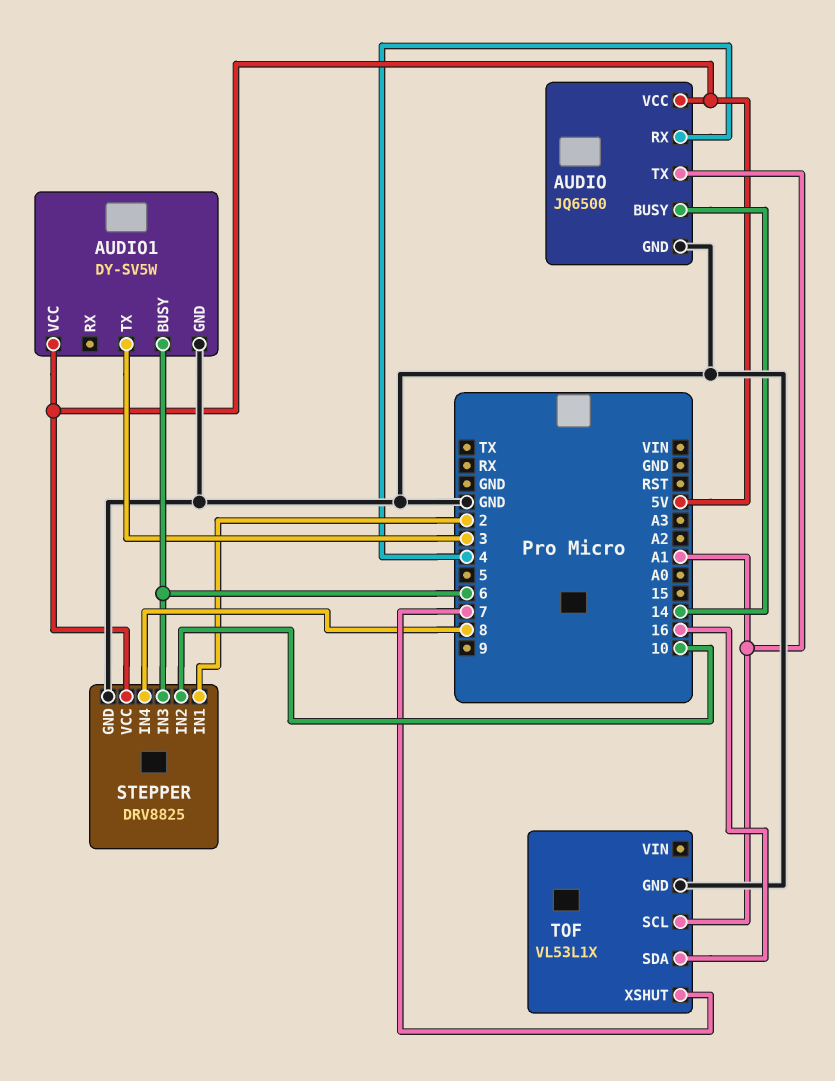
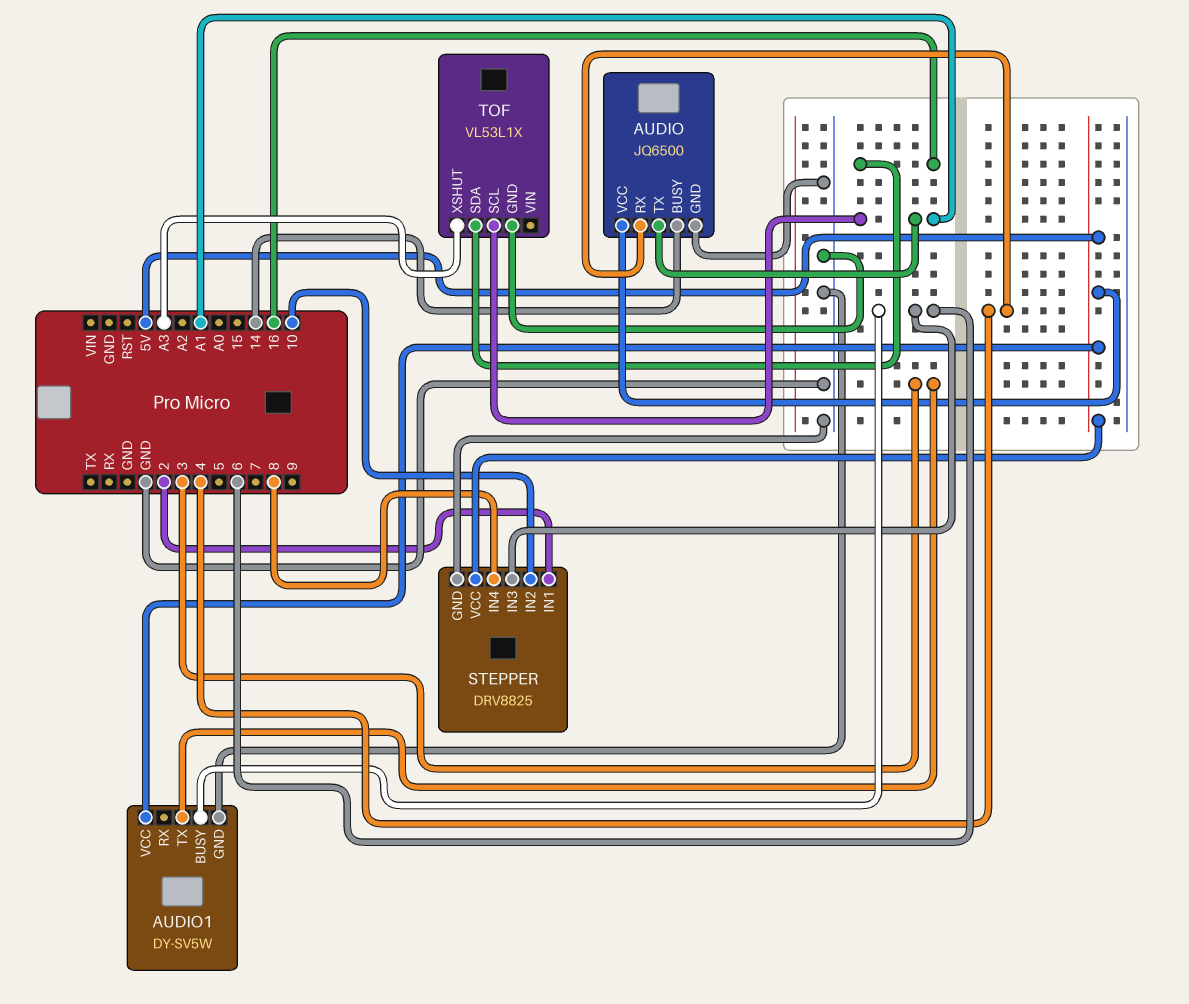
TOF pin XSHUT: 7 -> A3

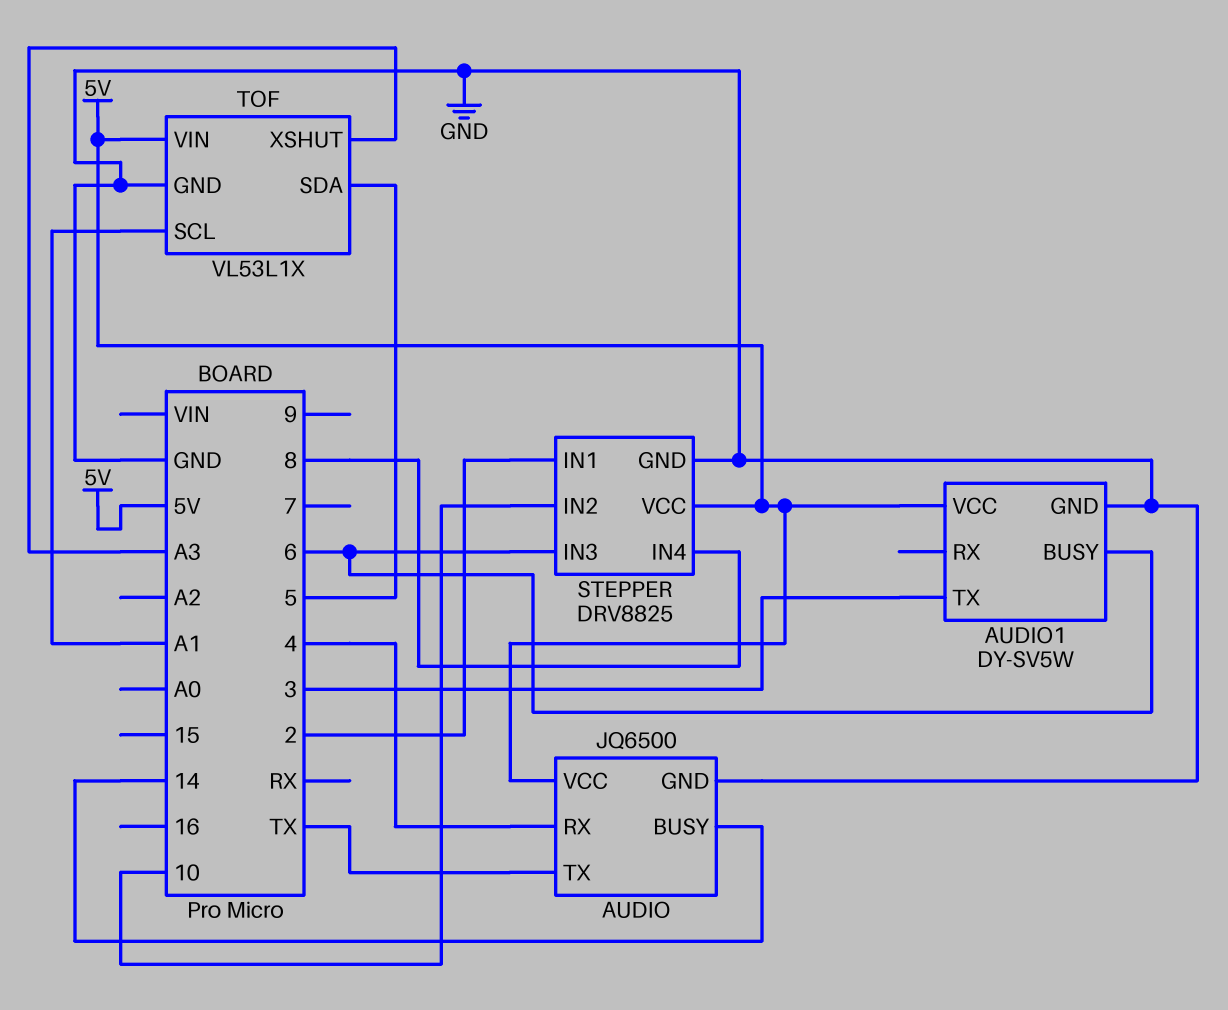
AUDIO pin TX: A1 -> TX
TOF pin SDA: 16 -> 5
TOF pin VIN: none -> 5V

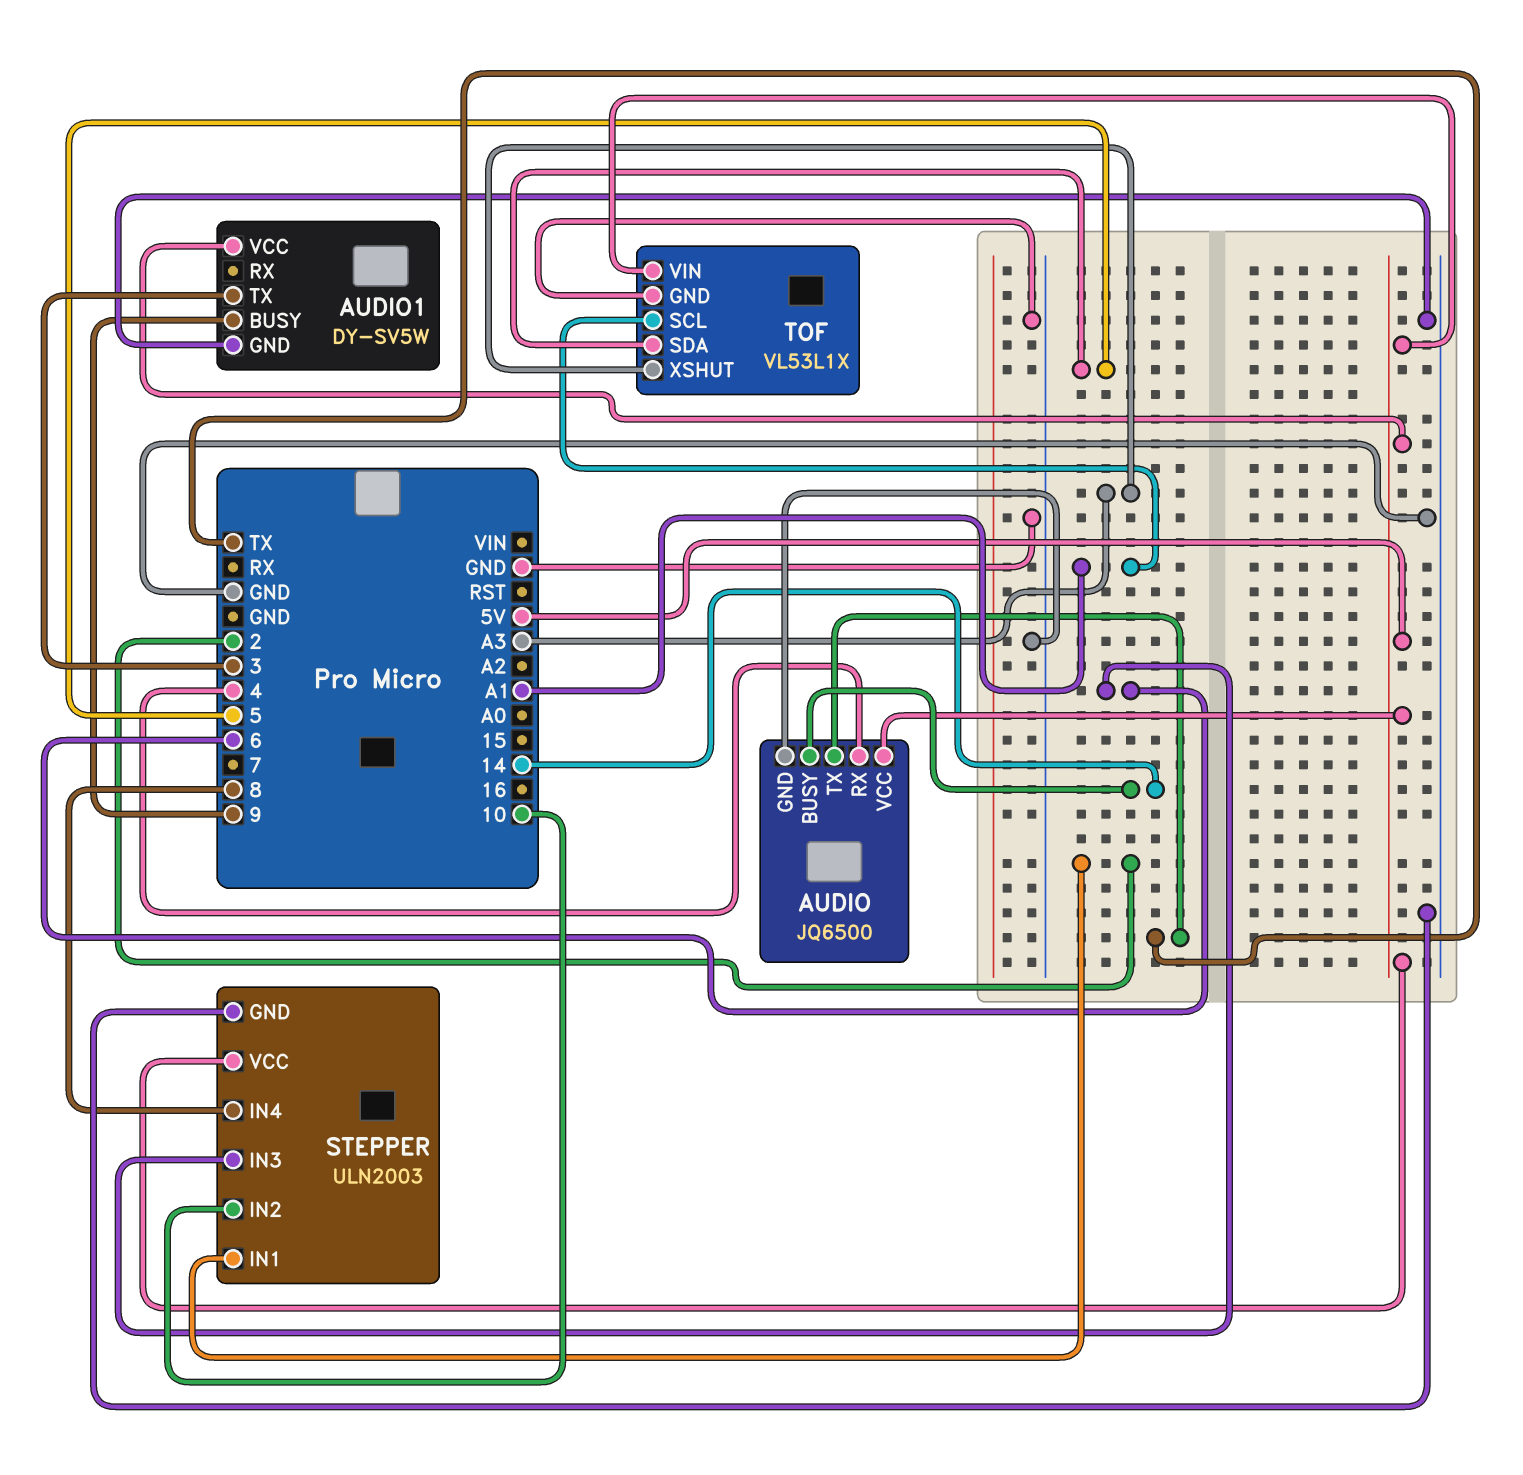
AUDIO1 pin BUSY: 6 -> 9
STEPPER: DRV8825 -> ULN2003

